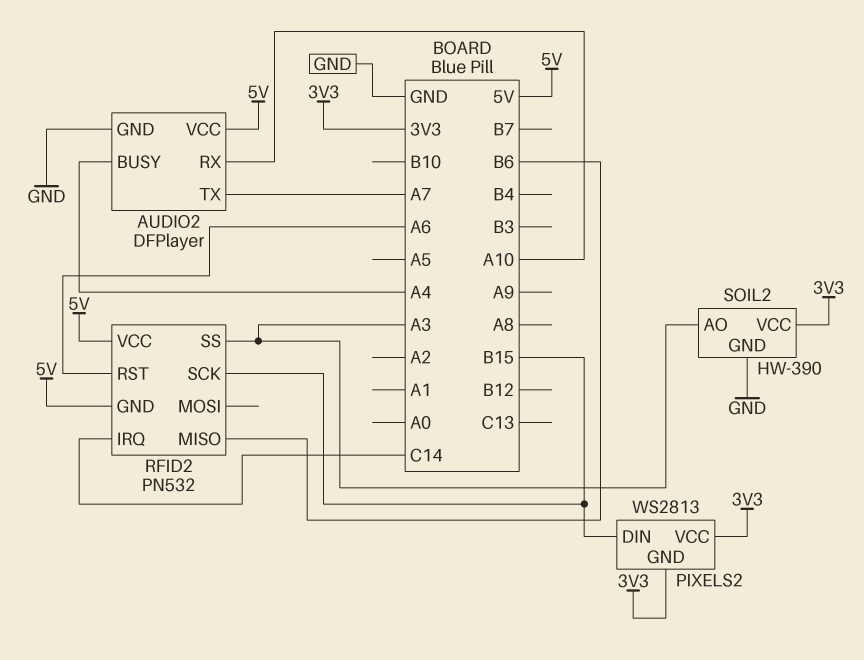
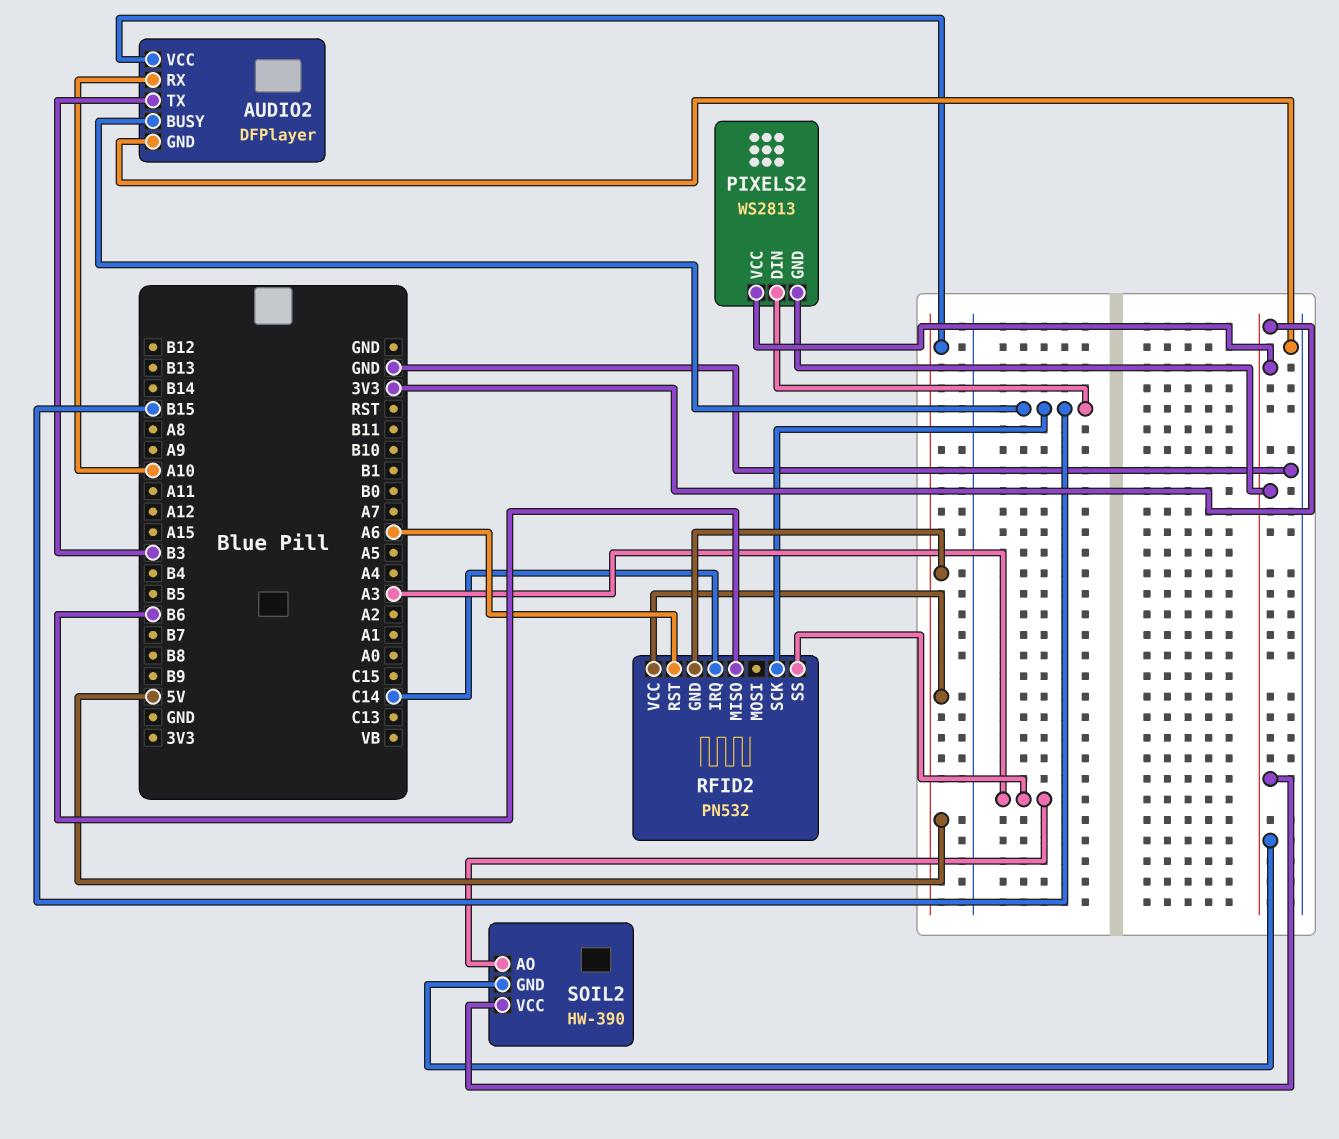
AUDIO2 pin BUSY: A4 -> B15
AUDIO2 pin TX: A7 -> B3
SOIL2 pin GND: GND -> 3V3

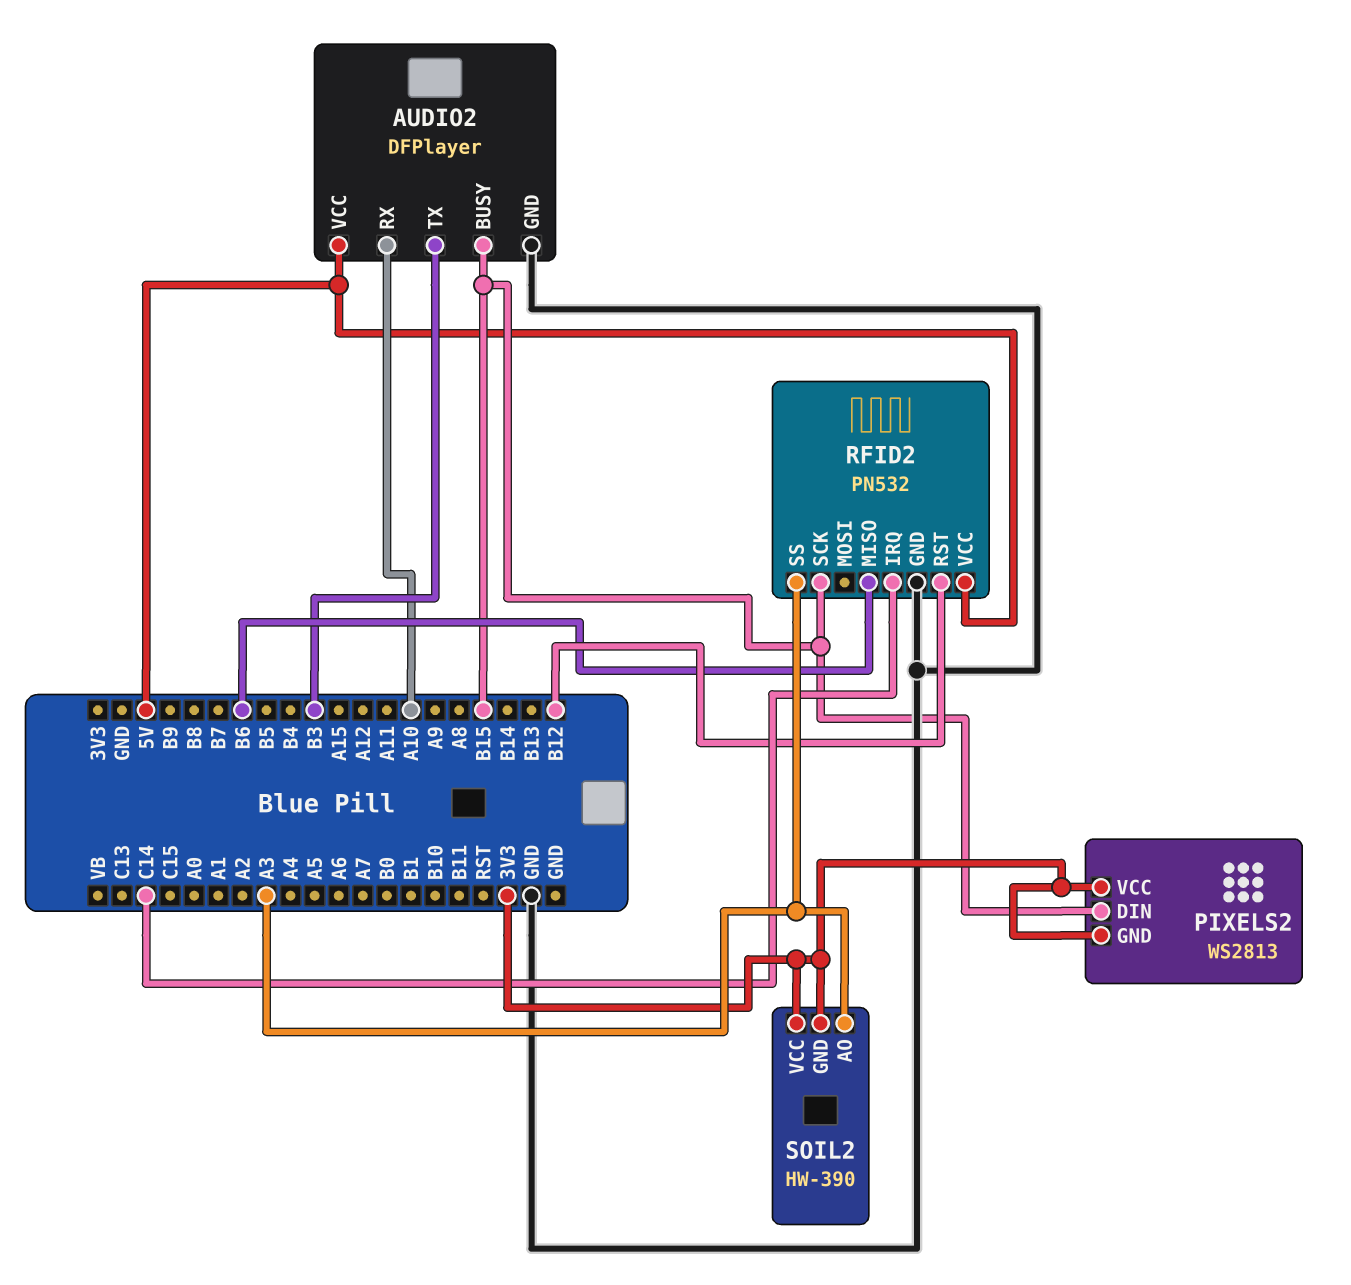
RFID2 pin GND: 5V -> GND
RFID2 pin RST: A6 -> B12

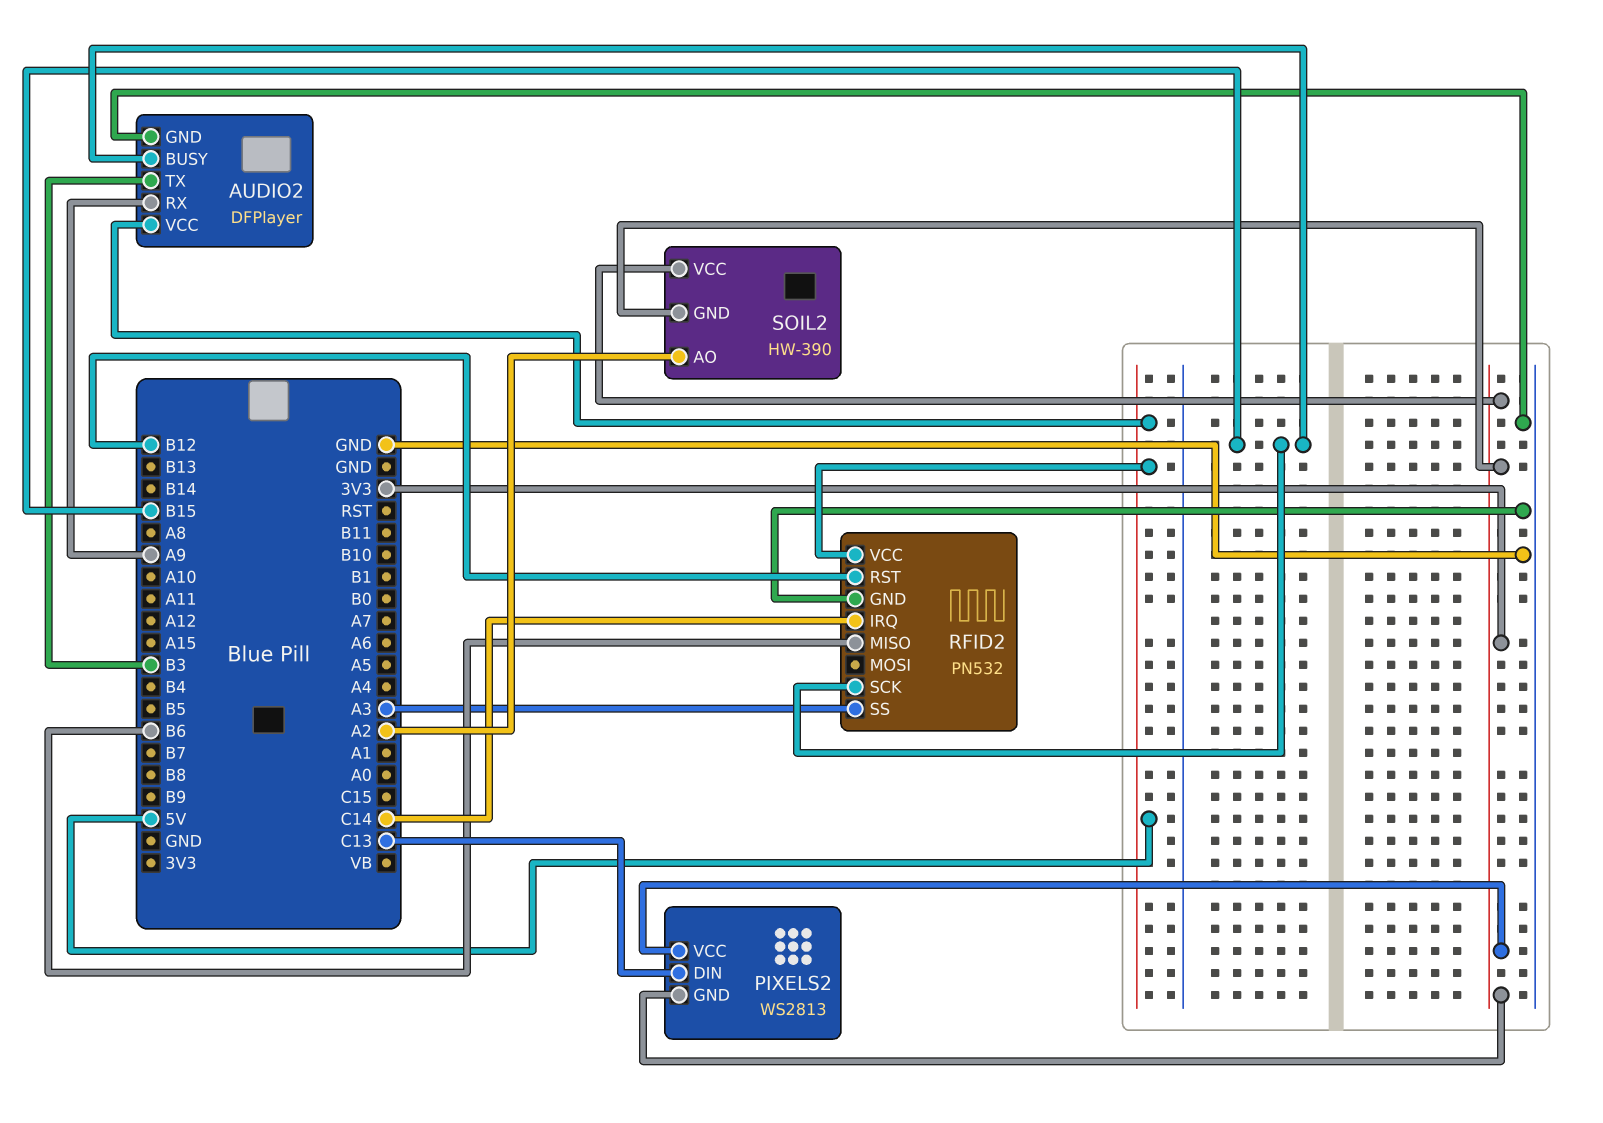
AUDIO2 pin RX: A10 -> A9
PIXELS2 pin DIN: B15 -> C13
SOIL2 pin AO: A3 -> A2

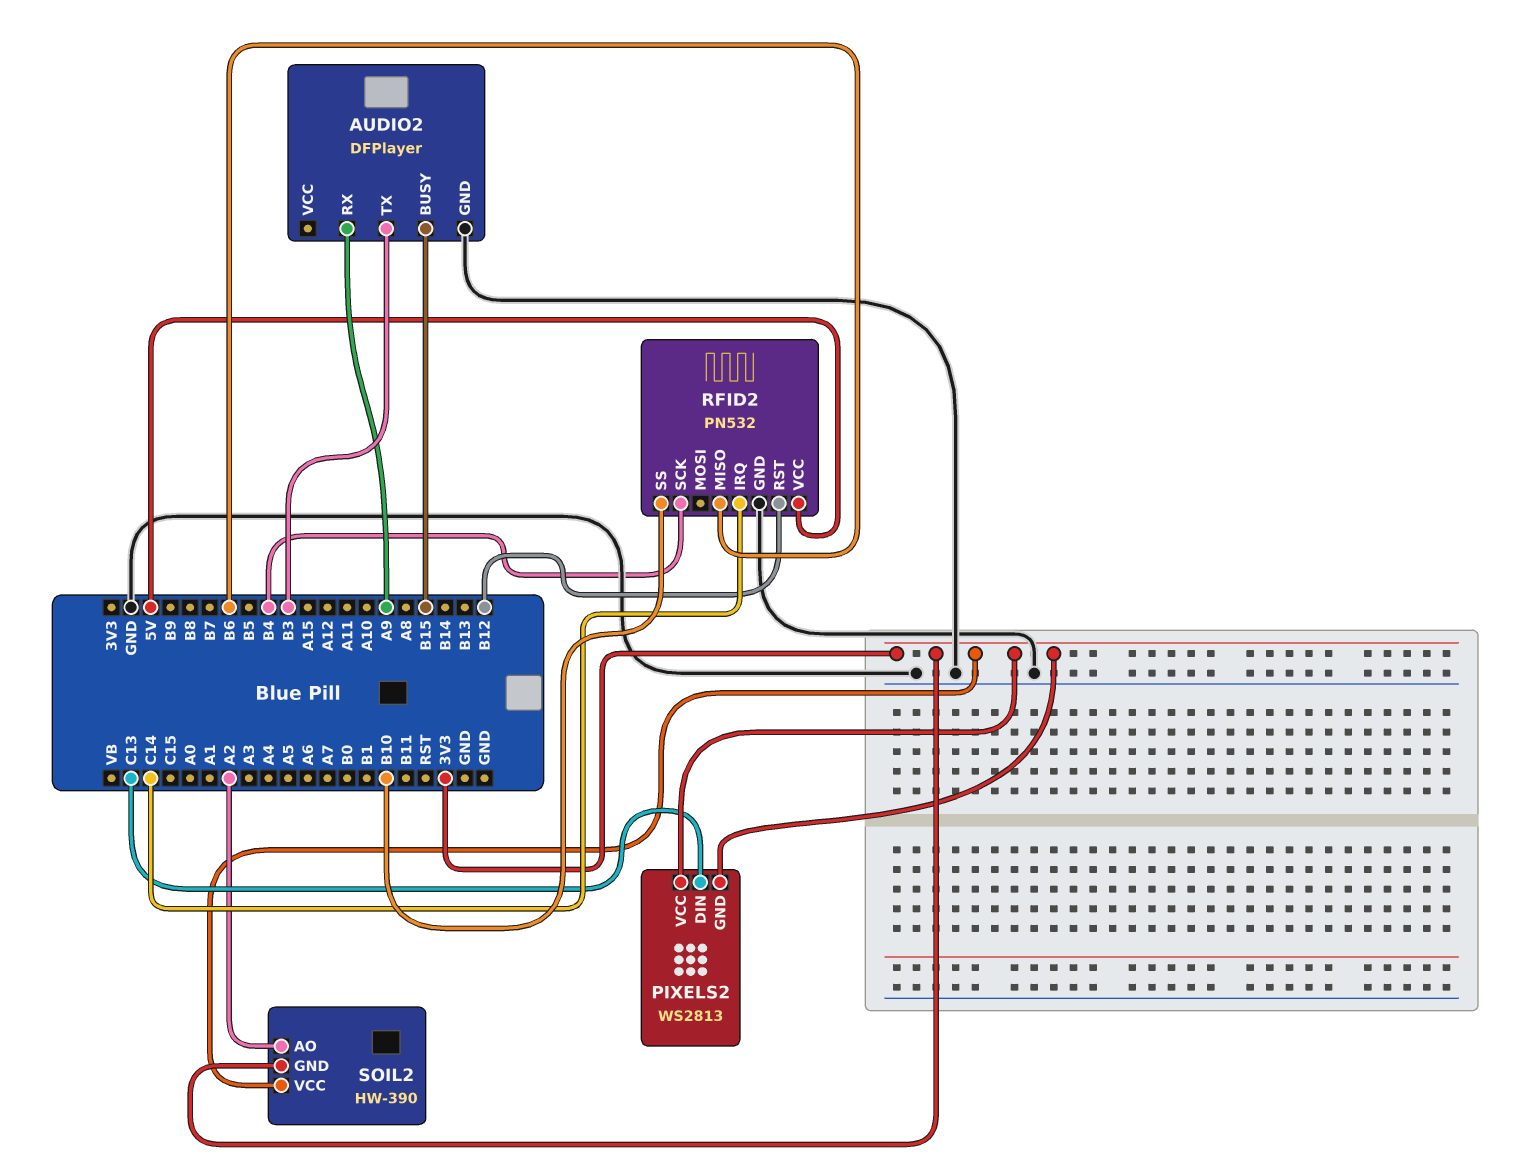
AUDIO2 pin VCC: 5V -> none
RFID2 pin SCK: B15 -> B4
RFID2 pin SS: A3 -> B10

